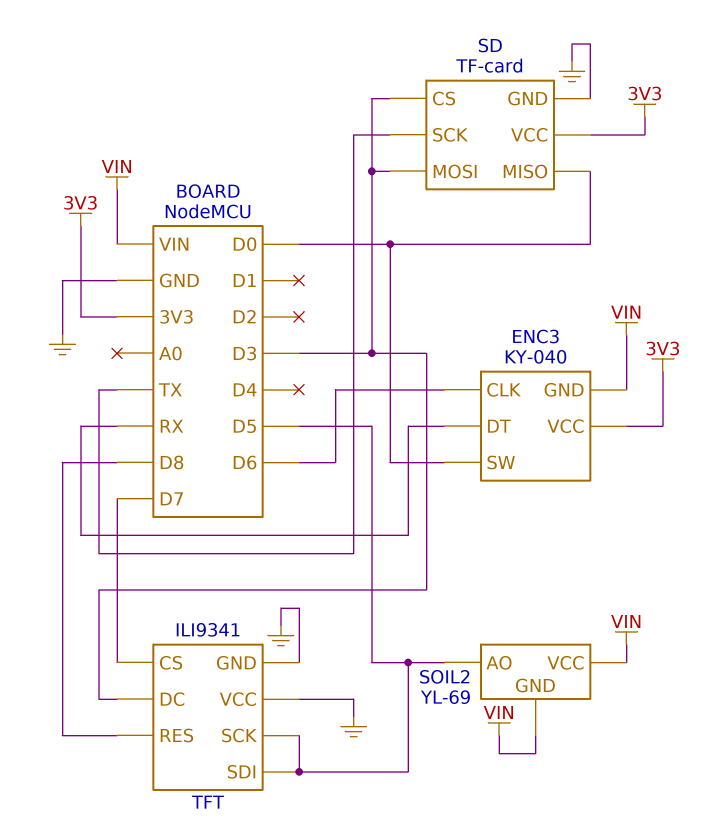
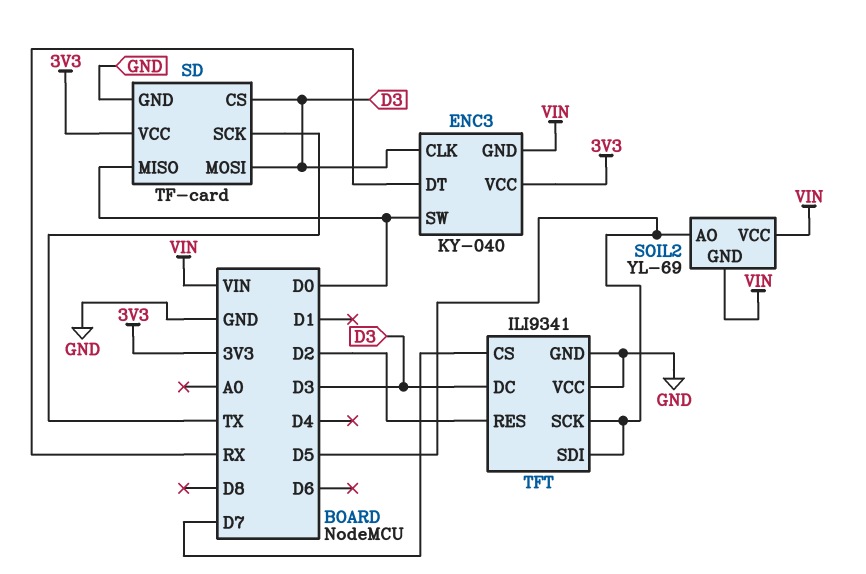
ENC3 pin CLK: D6 -> D3
TFT pin RES: D8 -> D2

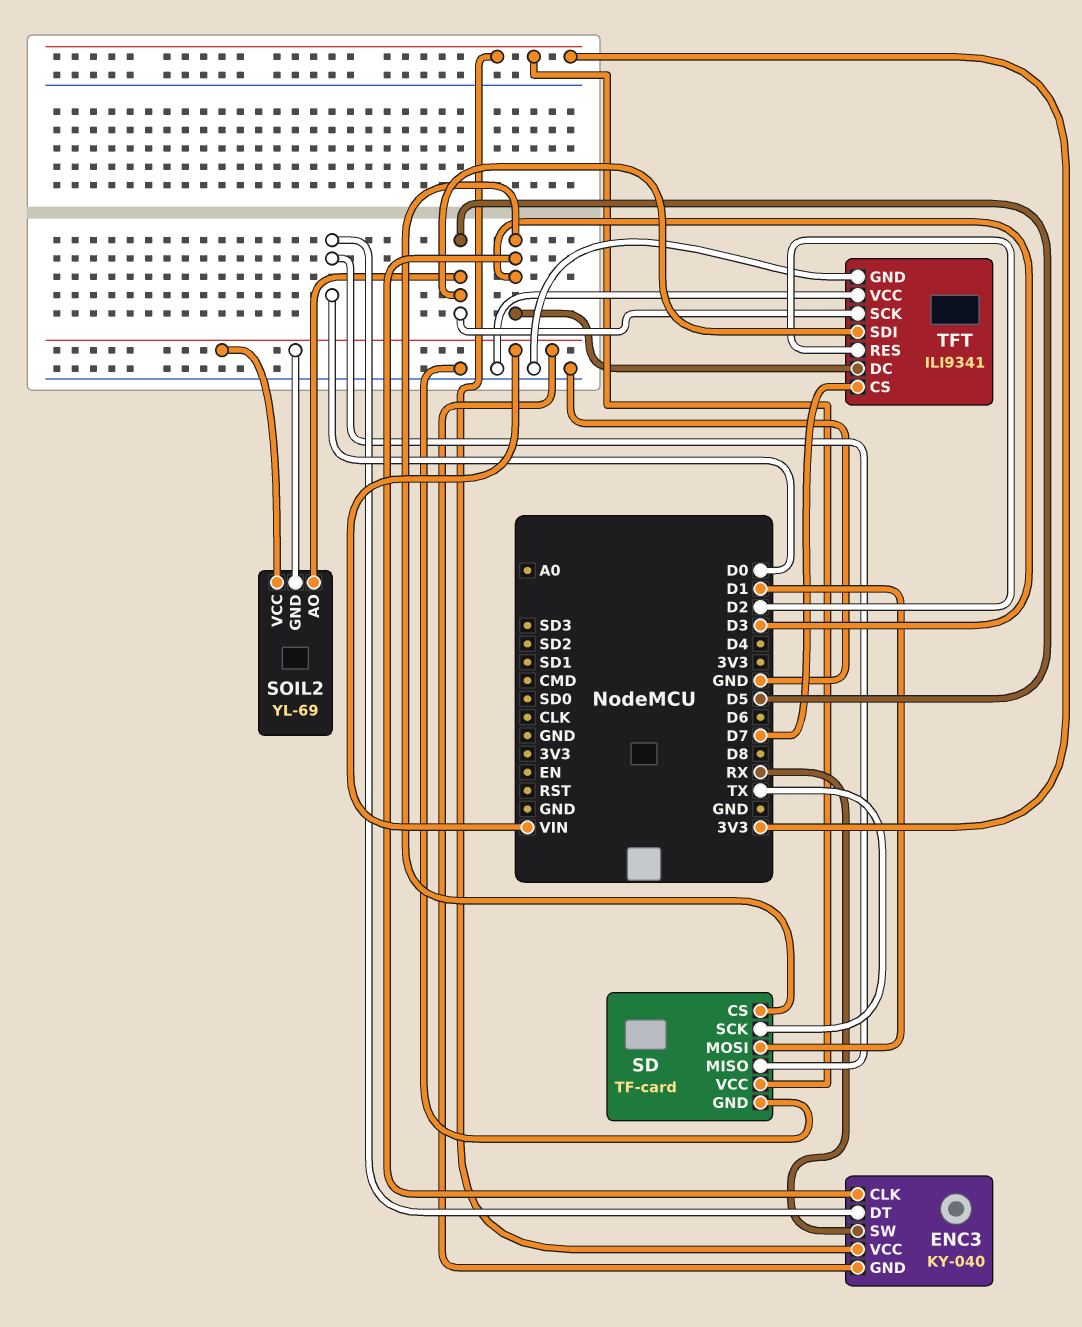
ENC3 pin DT: RX -> D0
ENC3 pin SW: D0 -> RX
SD pin MOSI: D3 -> D1

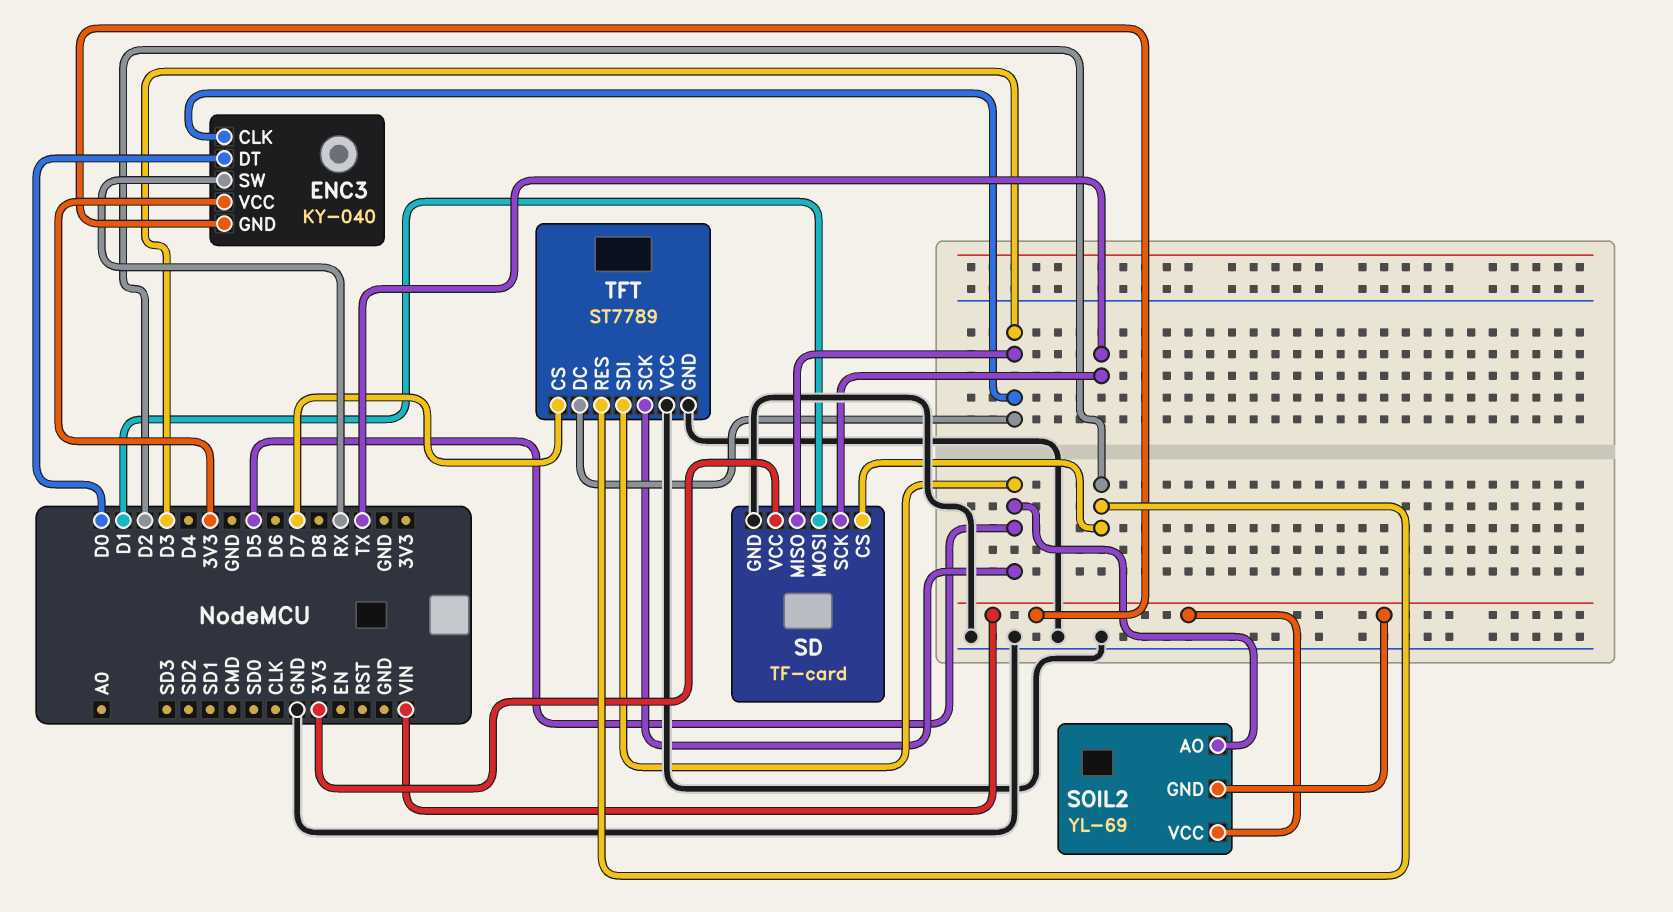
SD pin CS: D3 -> D2
SD pin MISO: D0 -> D3
TFT: ILI9341 -> ST7789

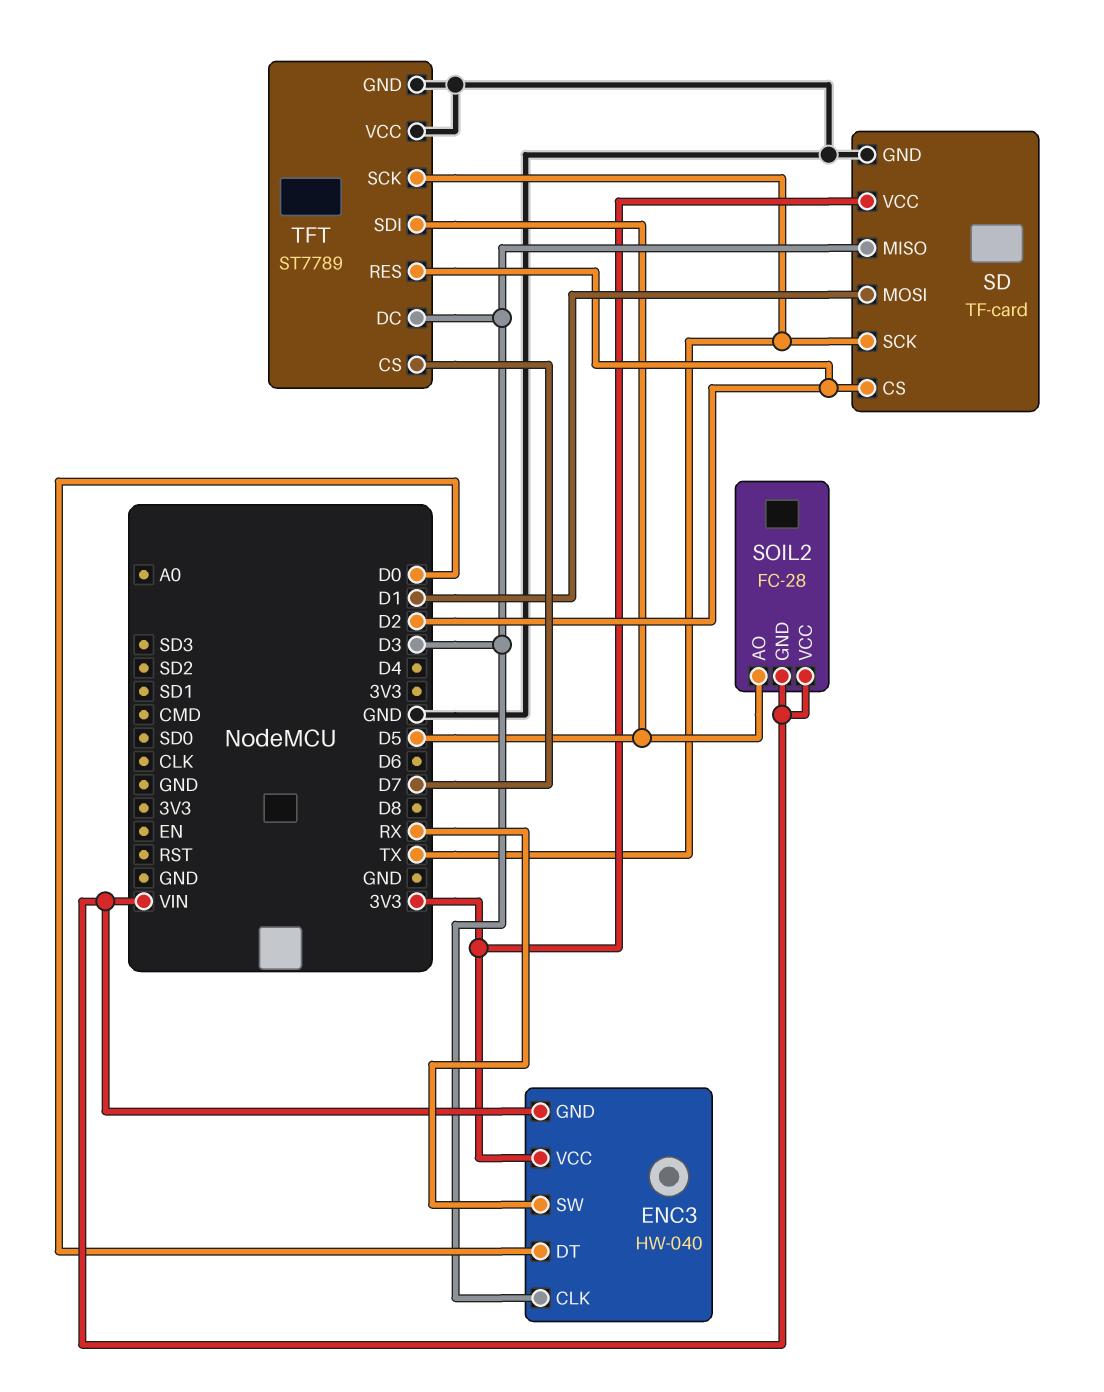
ENC3: KY-040 -> HW-040
SOIL2: YL-69 -> FC-28
TFT pin SCK: D5 -> TX

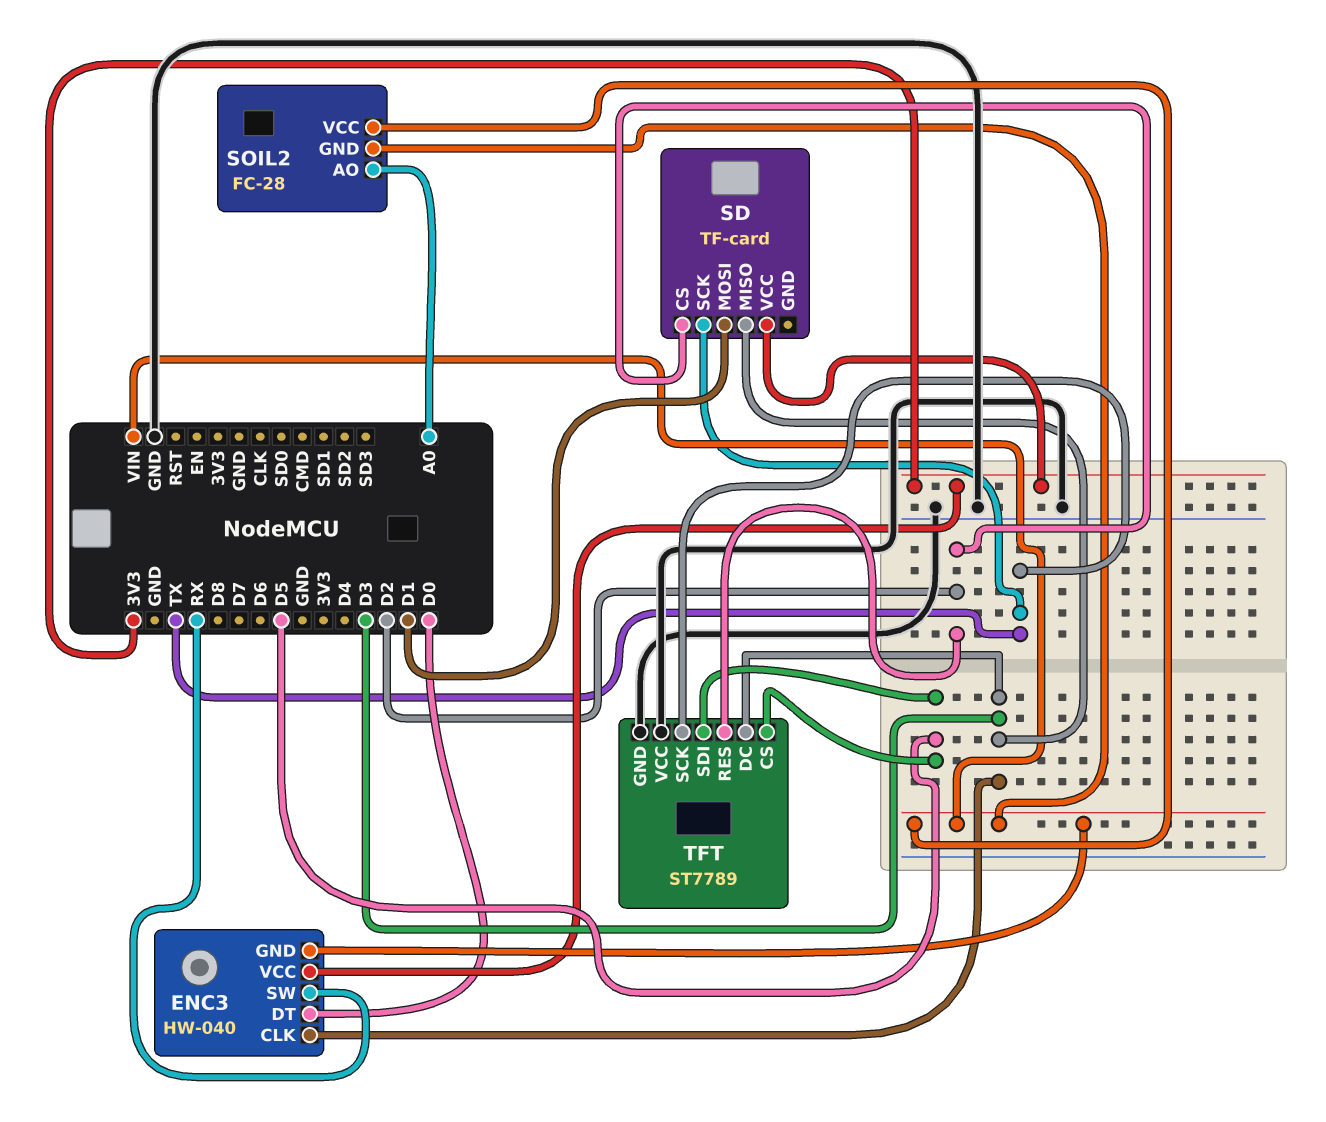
SD pin GND: GND -> none
SOIL2 pin AO: D5 -> A0
TFT pin CS: D7 -> D5

